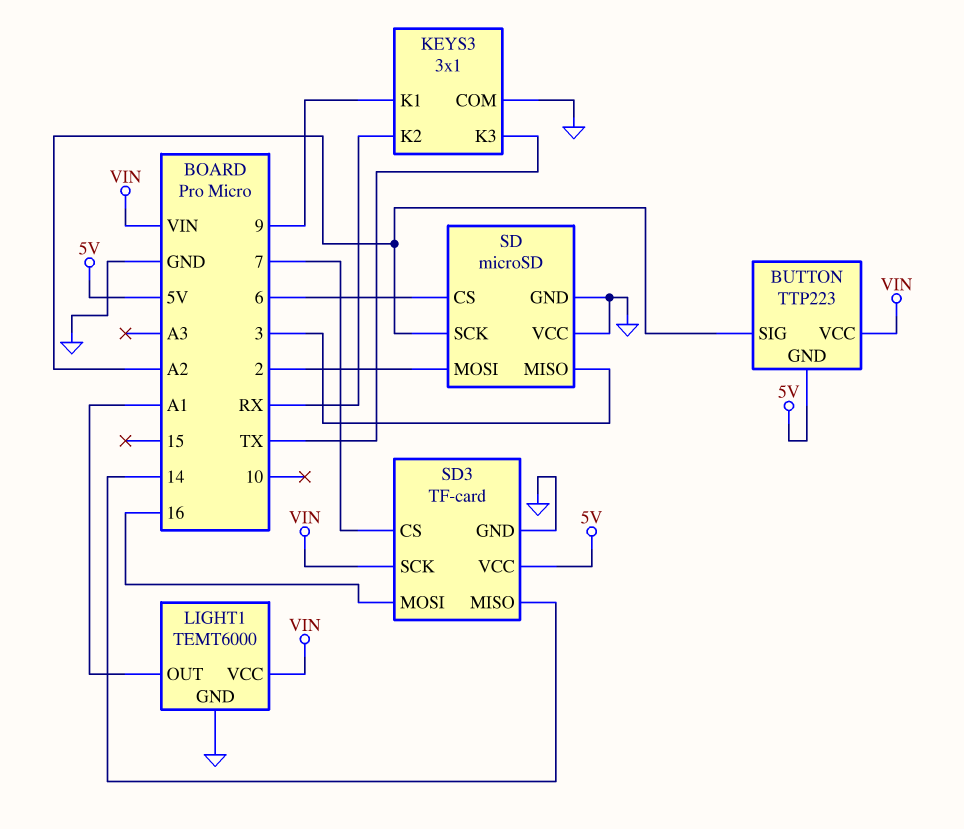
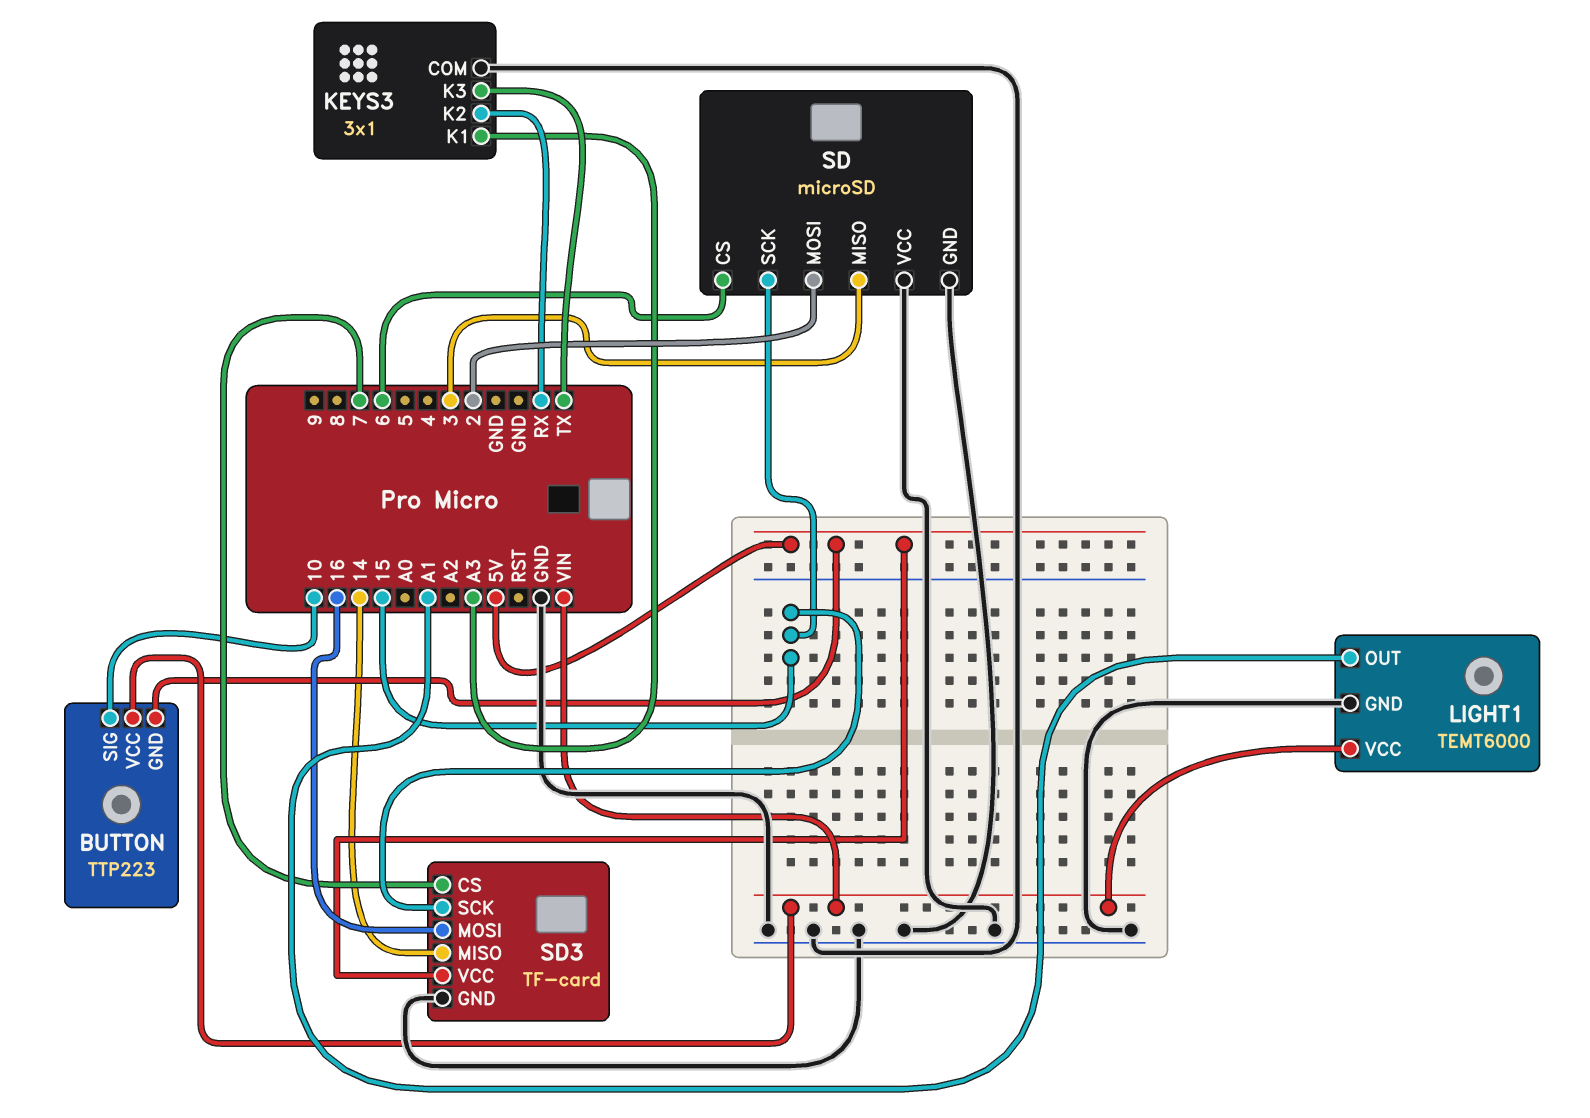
BUTTON pin SIG: A2 -> 10
KEYS3 pin K1: 9 -> A3
SD pin SCK: A2 -> 15
SD3 pin SCK: VIN -> 15

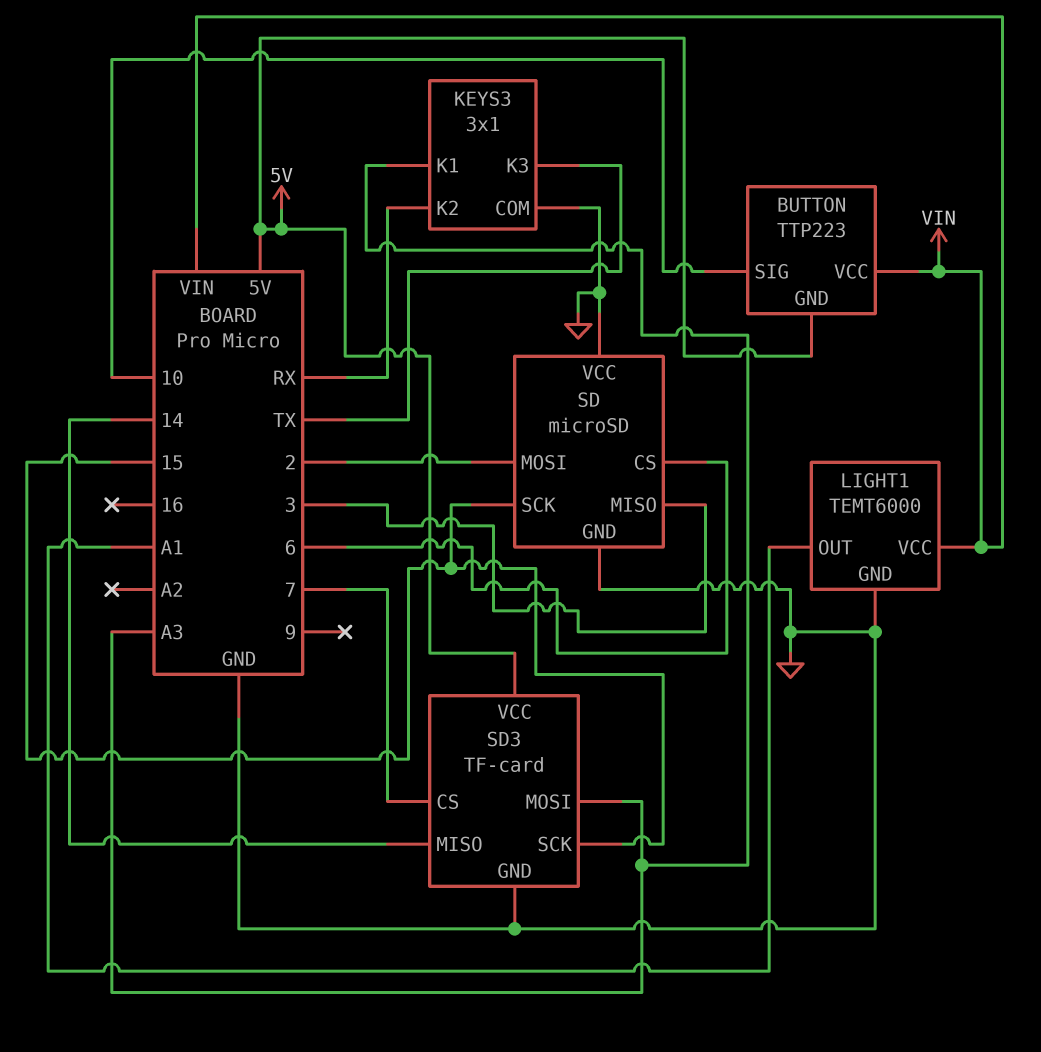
SD3 pin MOSI: 16 -> A3

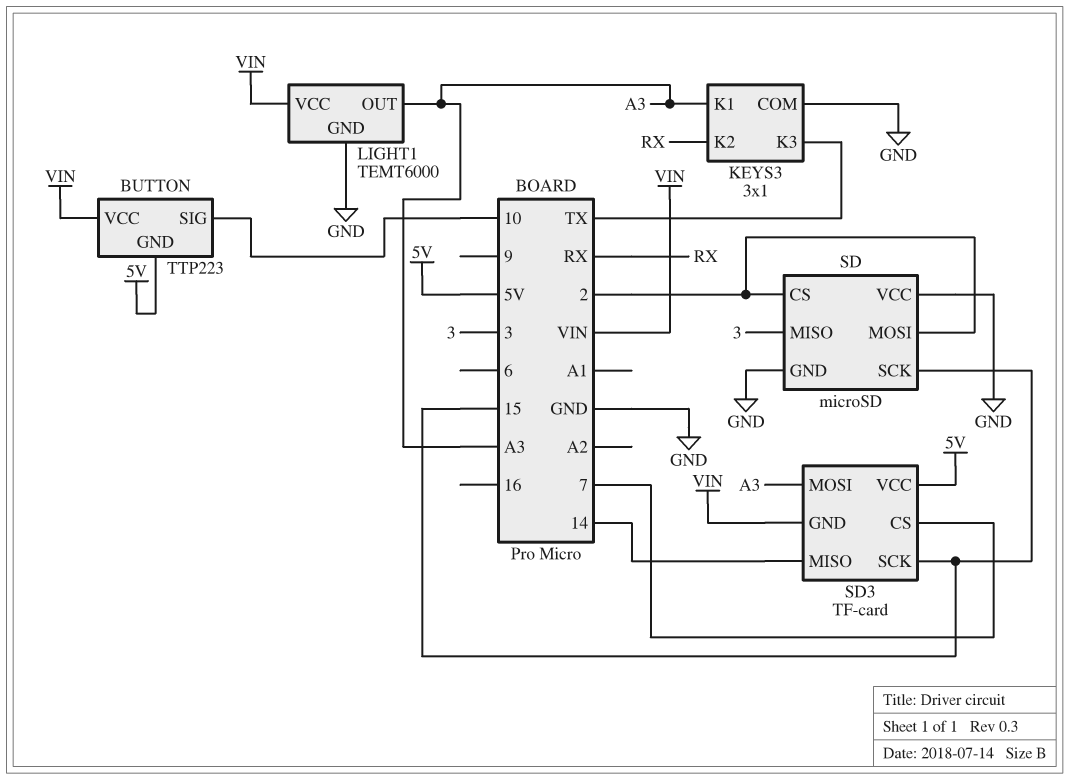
LIGHT1 pin OUT: A1 -> A3
SD pin CS: 6 -> 2
SD3 pin GND: GND -> VIN

